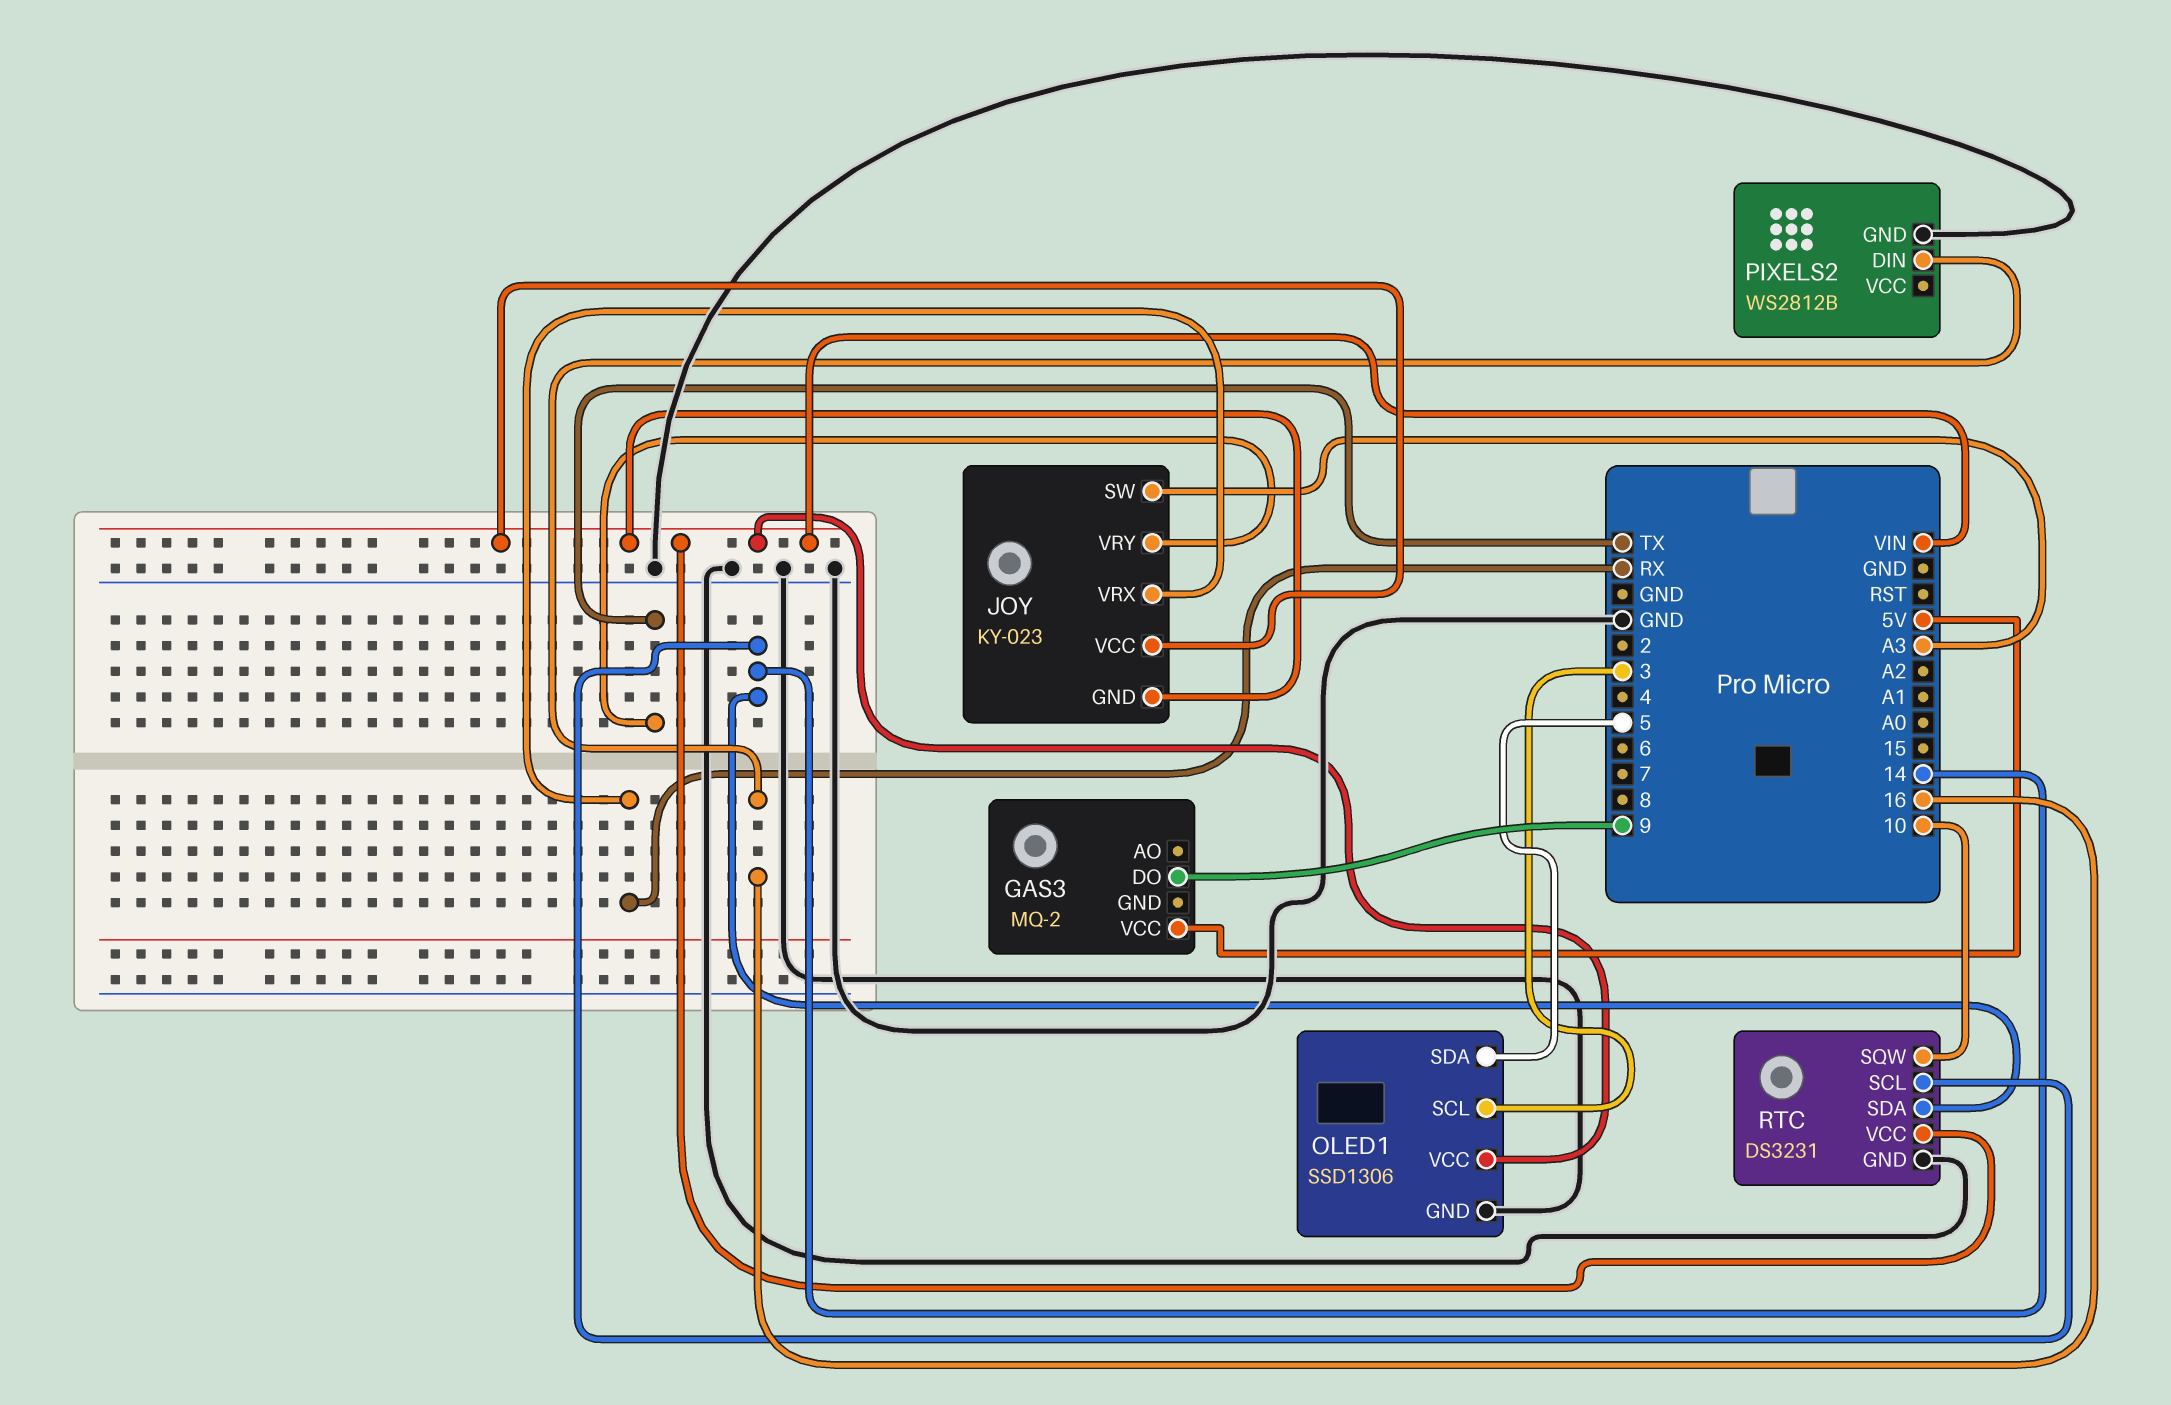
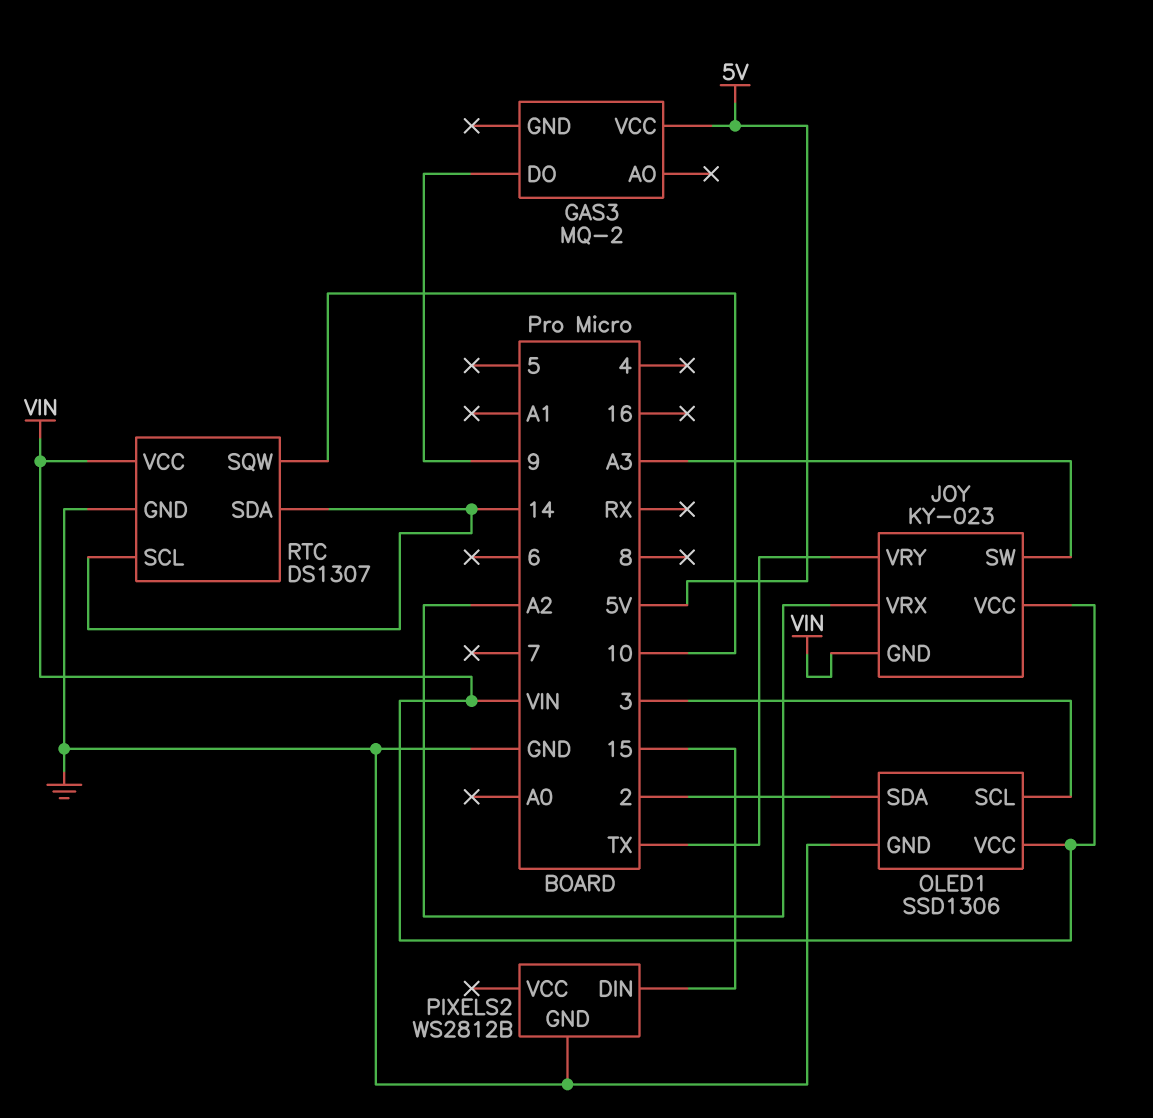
JOY pin VRX: RX -> A2
OLED1 pin SDA: 5 -> 2
PIXELS2 pin DIN: 16 -> 15
RTC: DS3231 -> DS1307

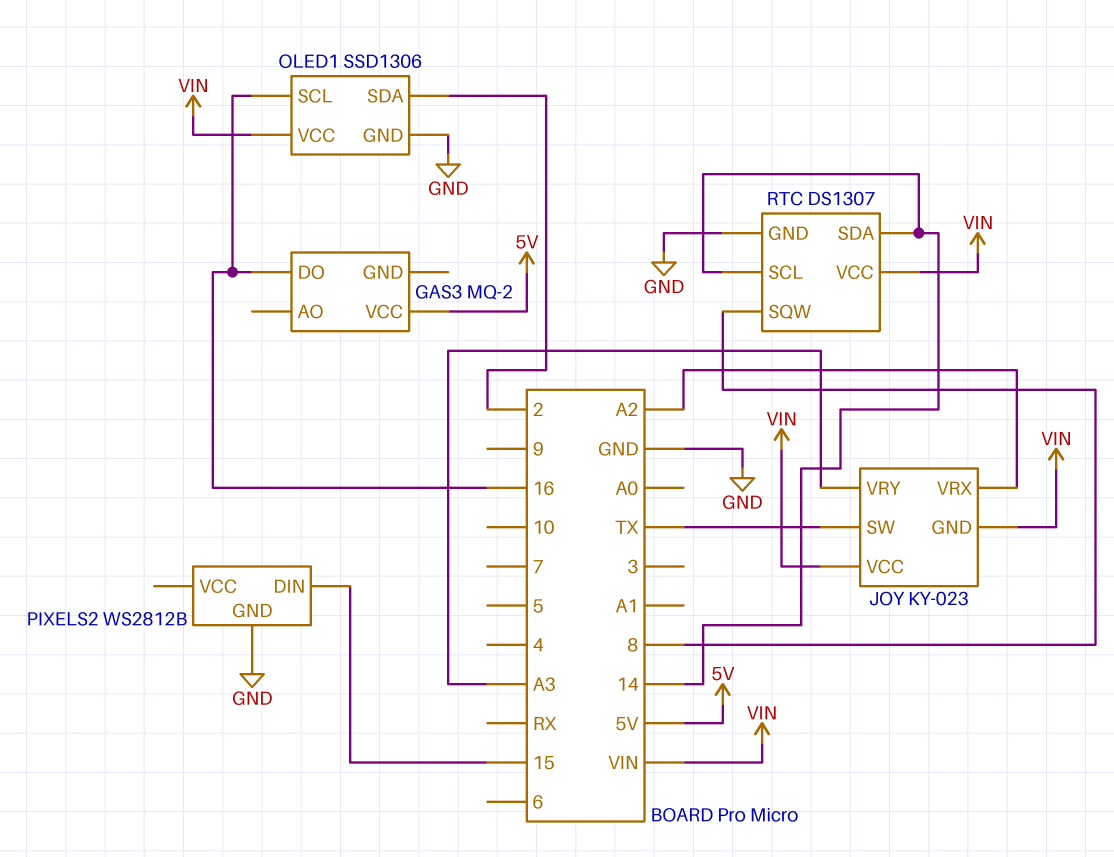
GAS3 pin DO: 9 -> 16
JOY pin SW: A3 -> TX
JOY pin VRY: TX -> A3
OLED1 pin SCL: 3 -> 16
RTC pin SQW: 10 -> 8

